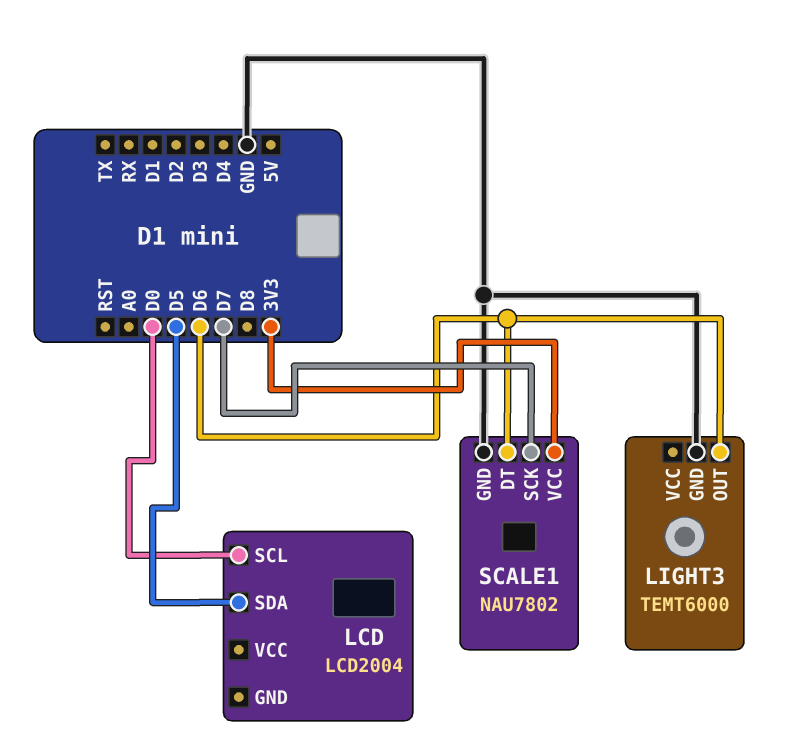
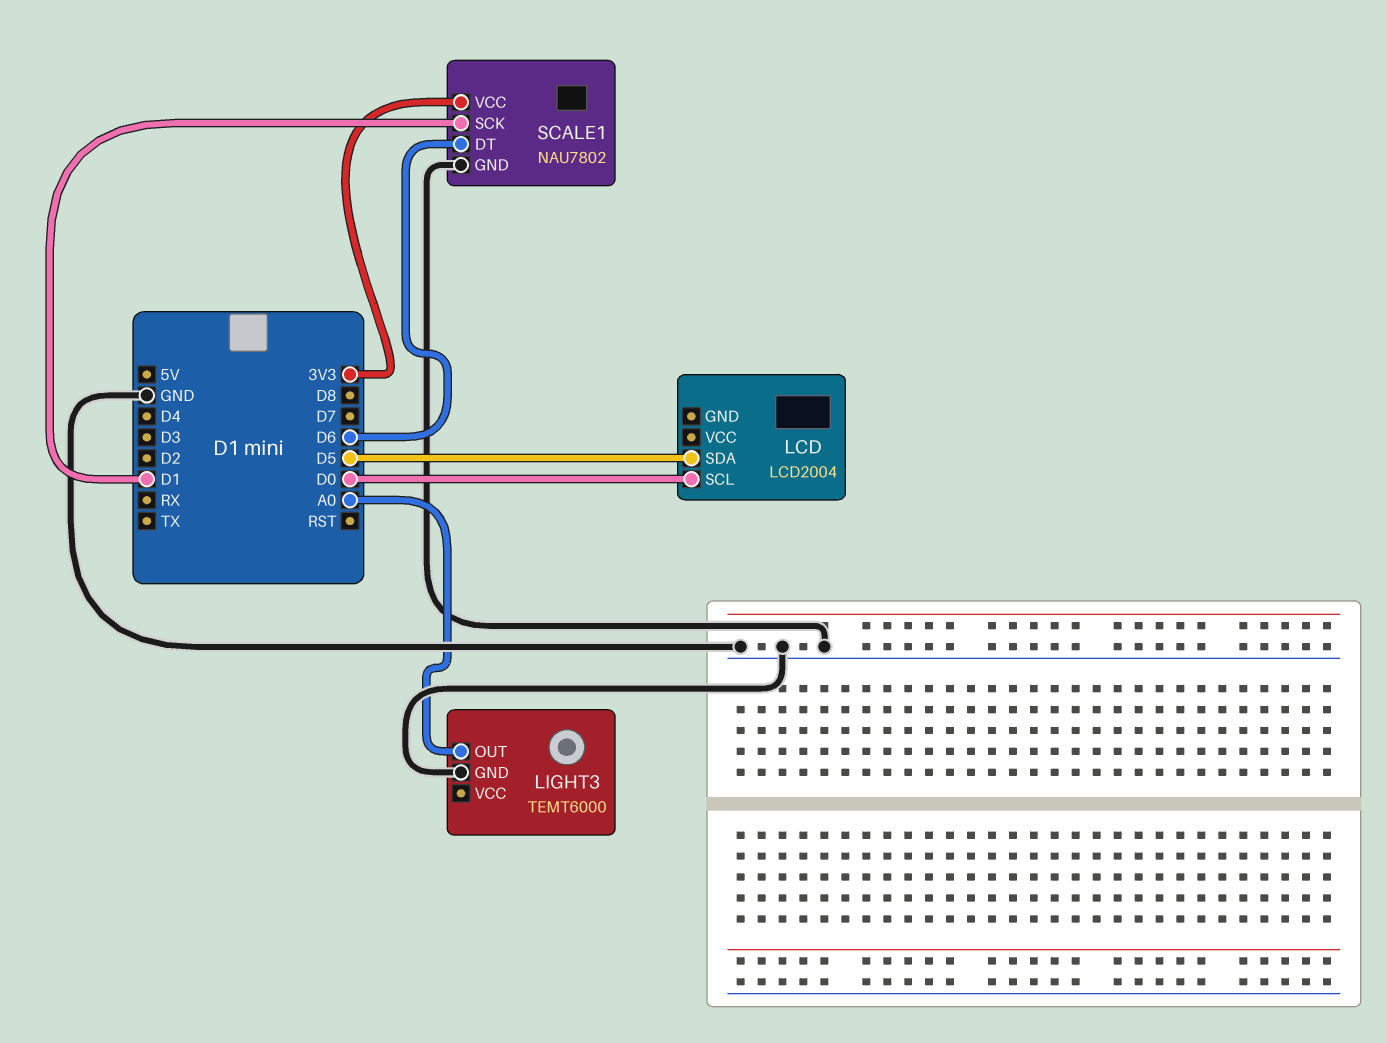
LIGHT3 pin OUT: D6 -> A0
SCALE1 pin SCK: D7 -> D1

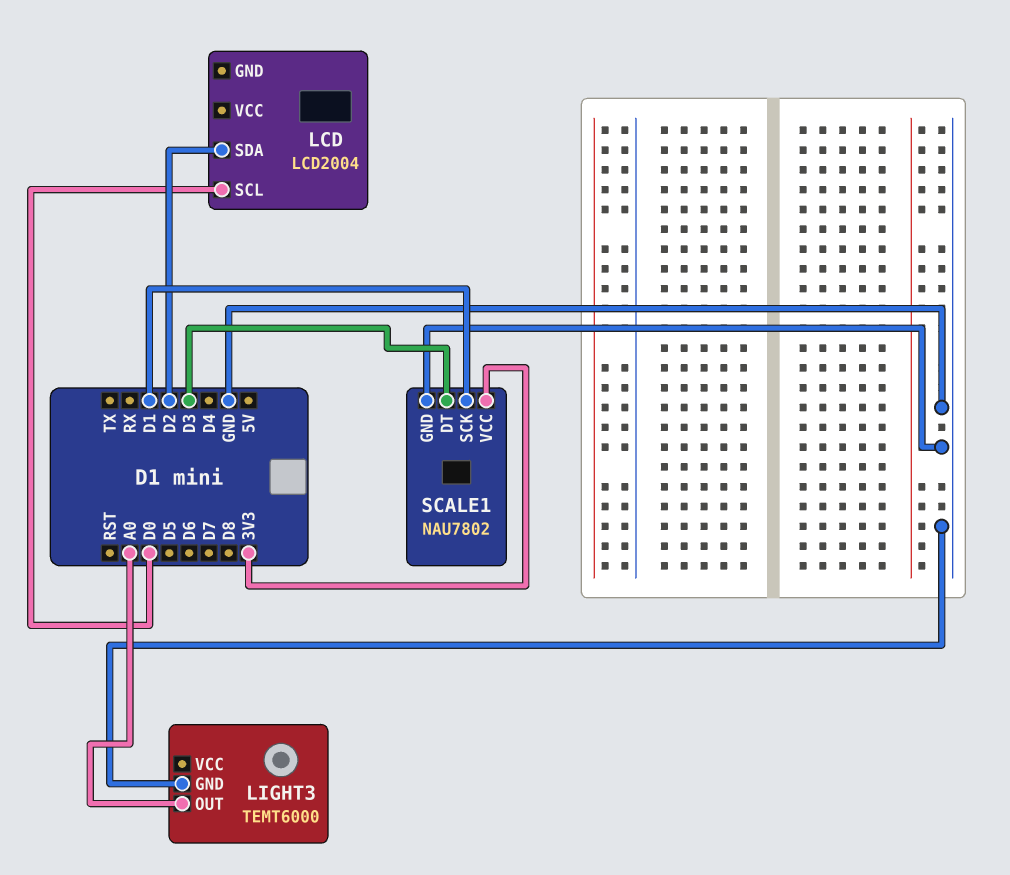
LCD pin SDA: D5 -> D2
SCALE1 pin DT: D6 -> D3

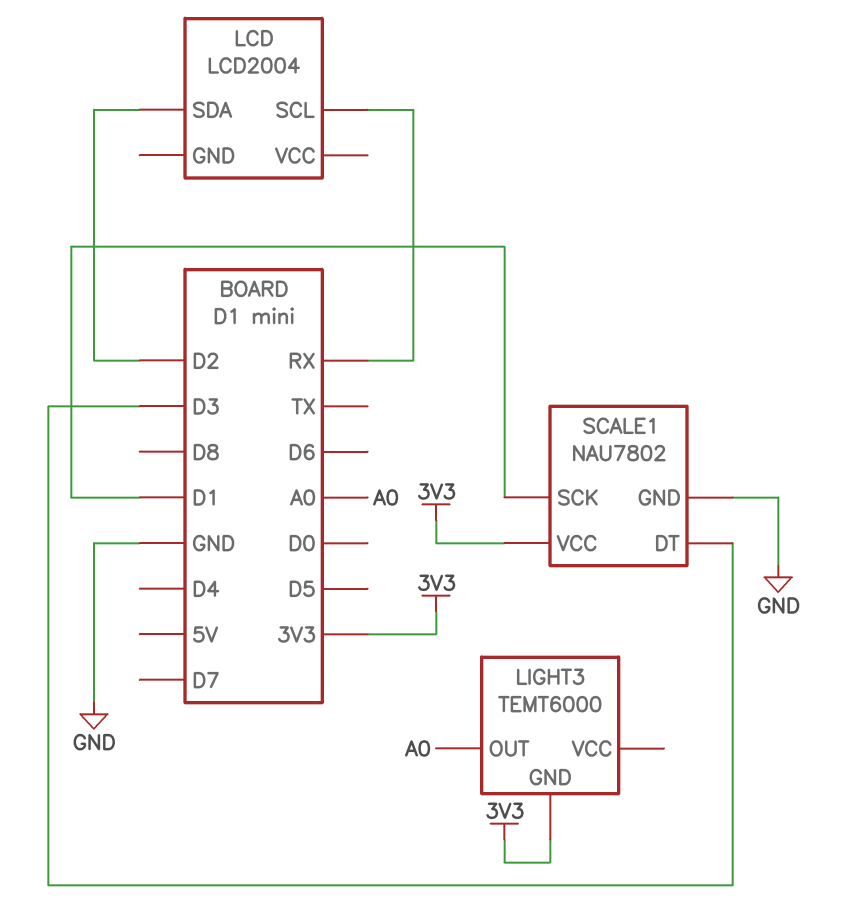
LCD pin SCL: D0 -> RX
LIGHT3 pin GND: GND -> 3V3

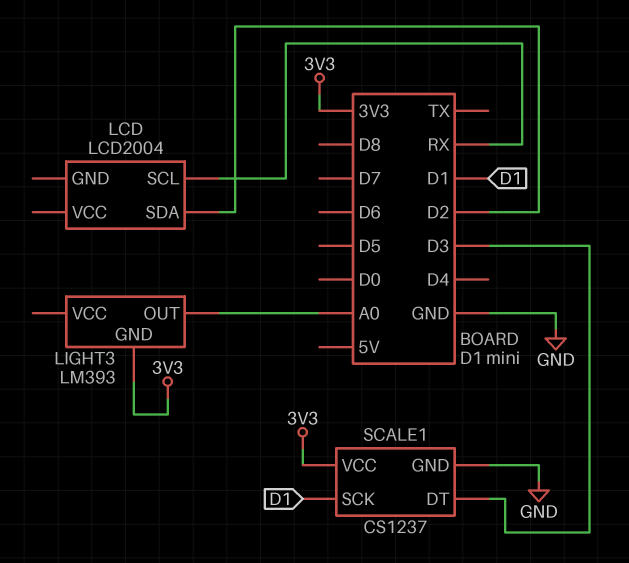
LIGHT3: TEMT6000 -> LM393
SCALE1: NAU7802 -> CS1237

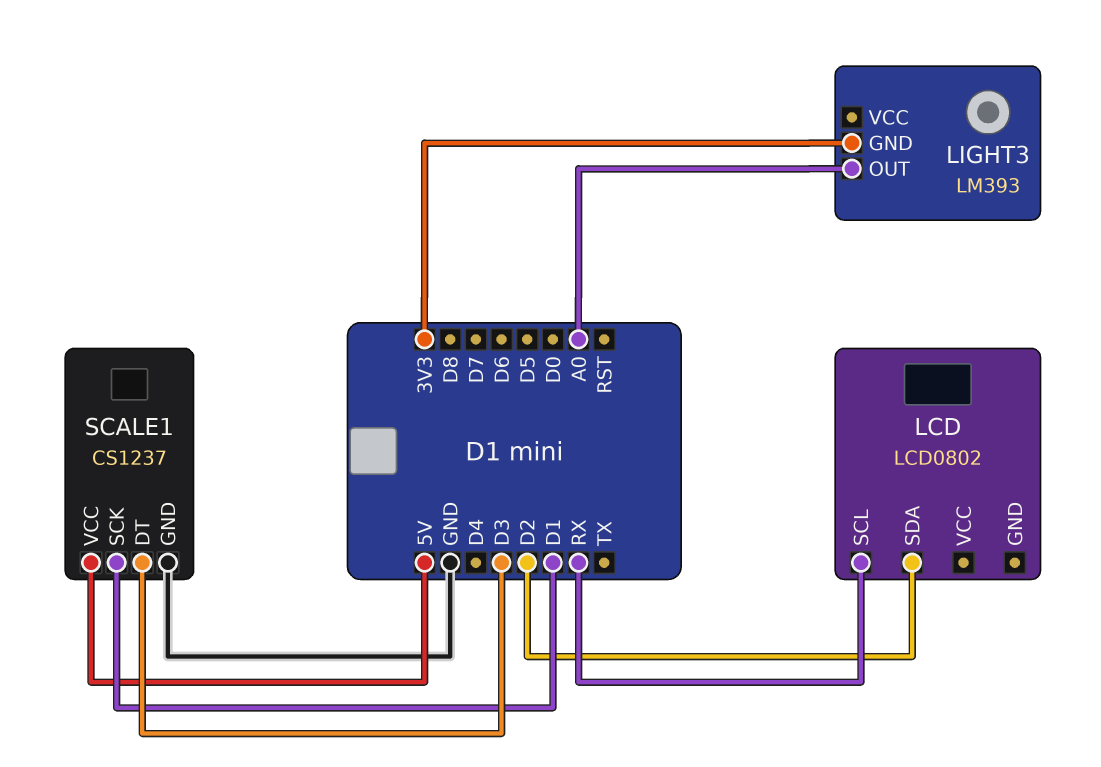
LCD: LCD2004 -> LCD0802
SCALE1 pin VCC: 3V3 -> 5V

